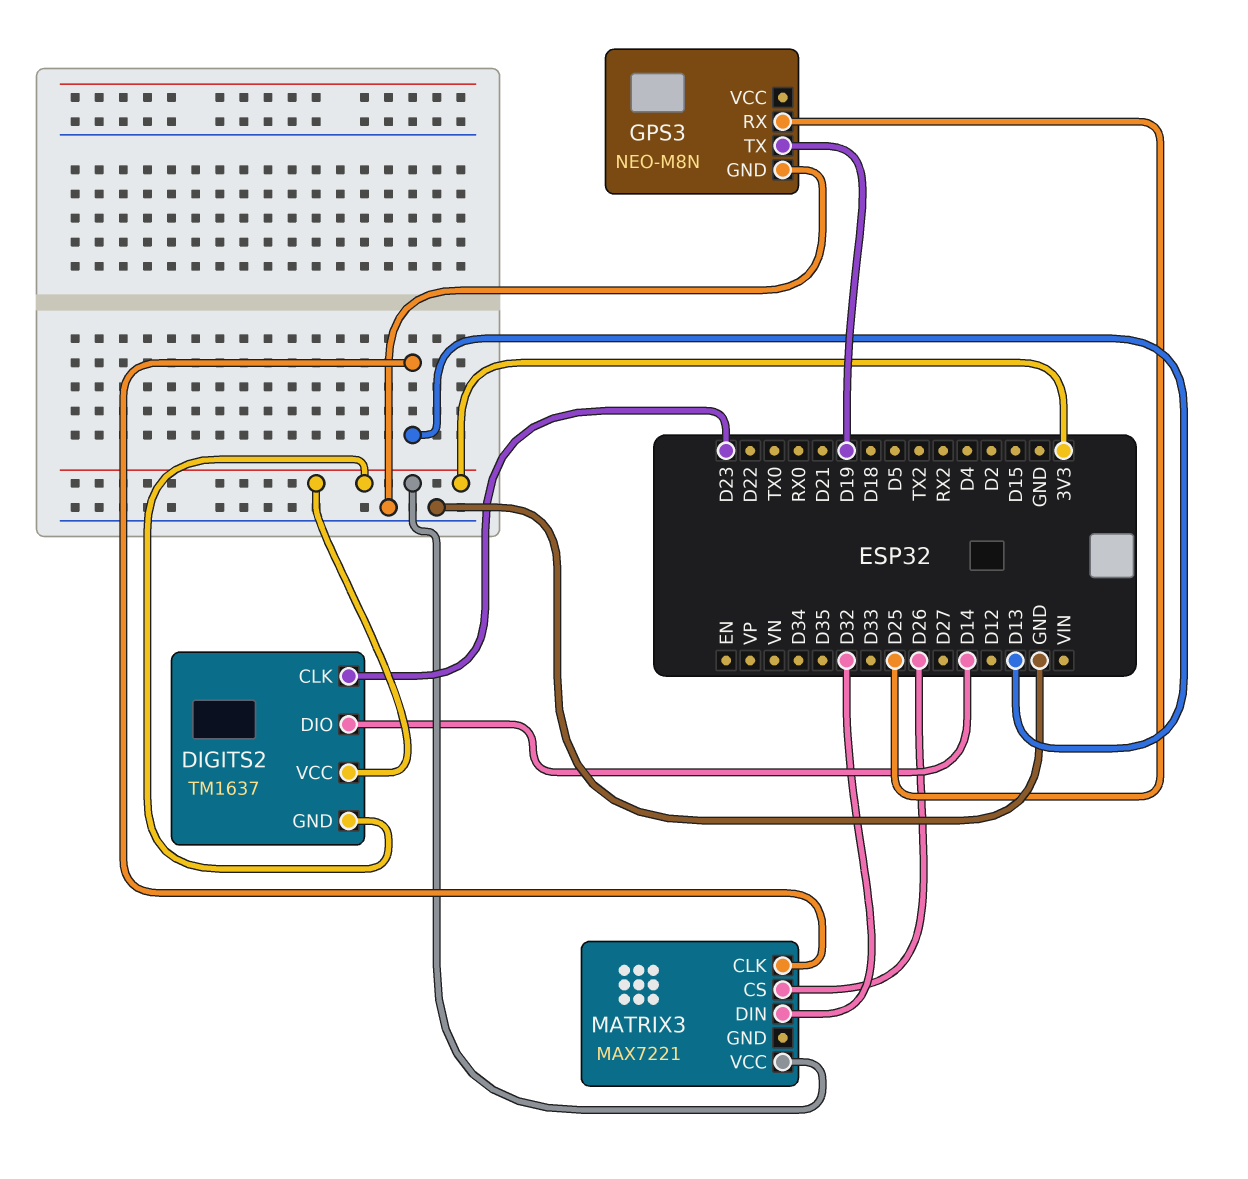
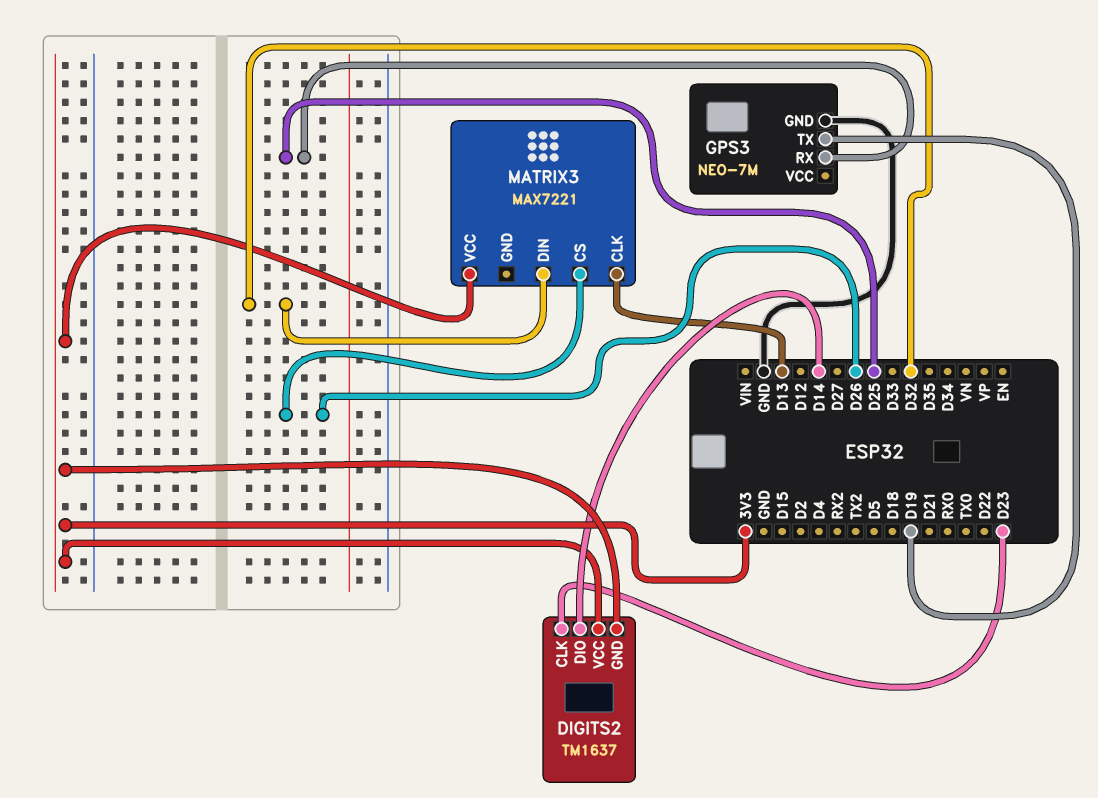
GPS3: NEO-M8N -> NEO-7M

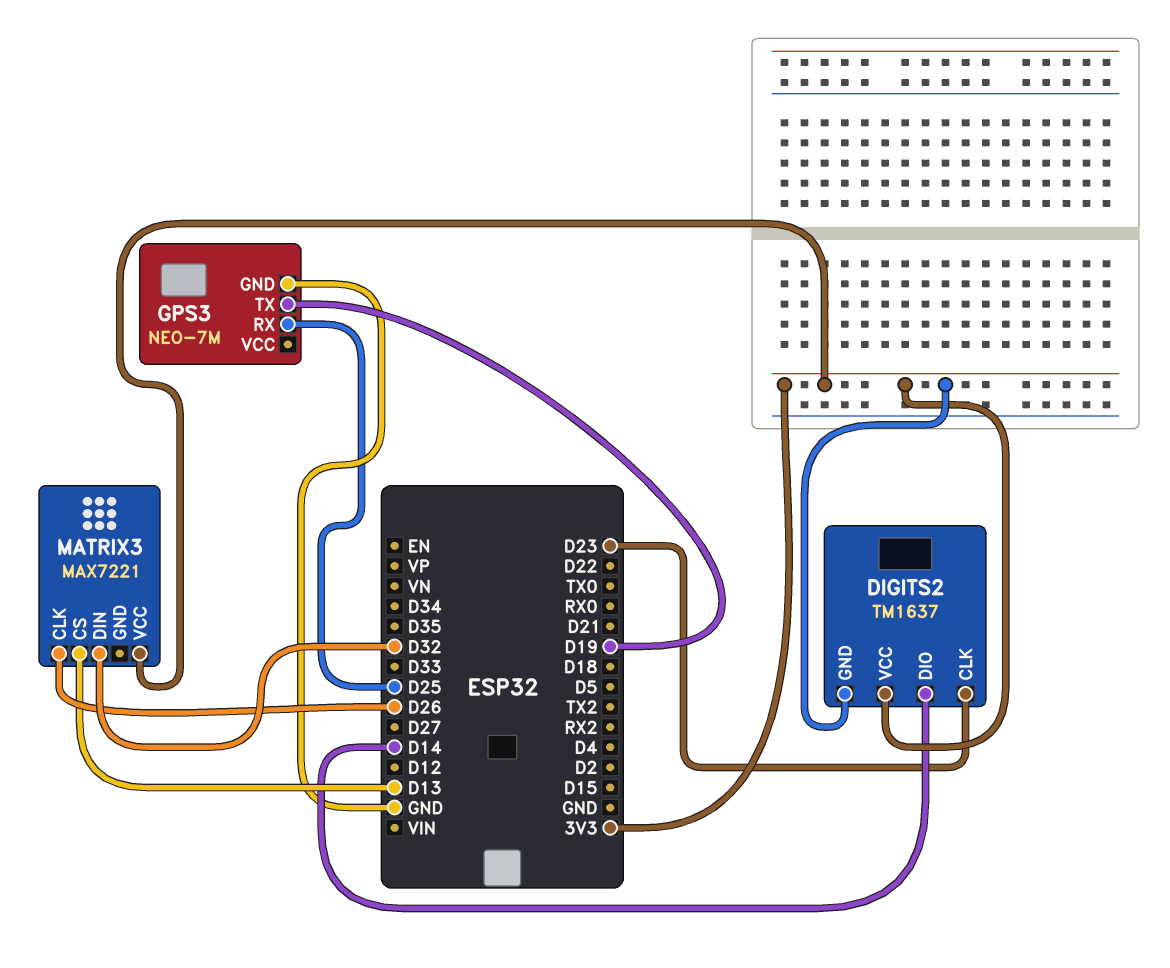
MATRIX3 pin CLK: D13 -> D26
MATRIX3 pin CS: D26 -> D13

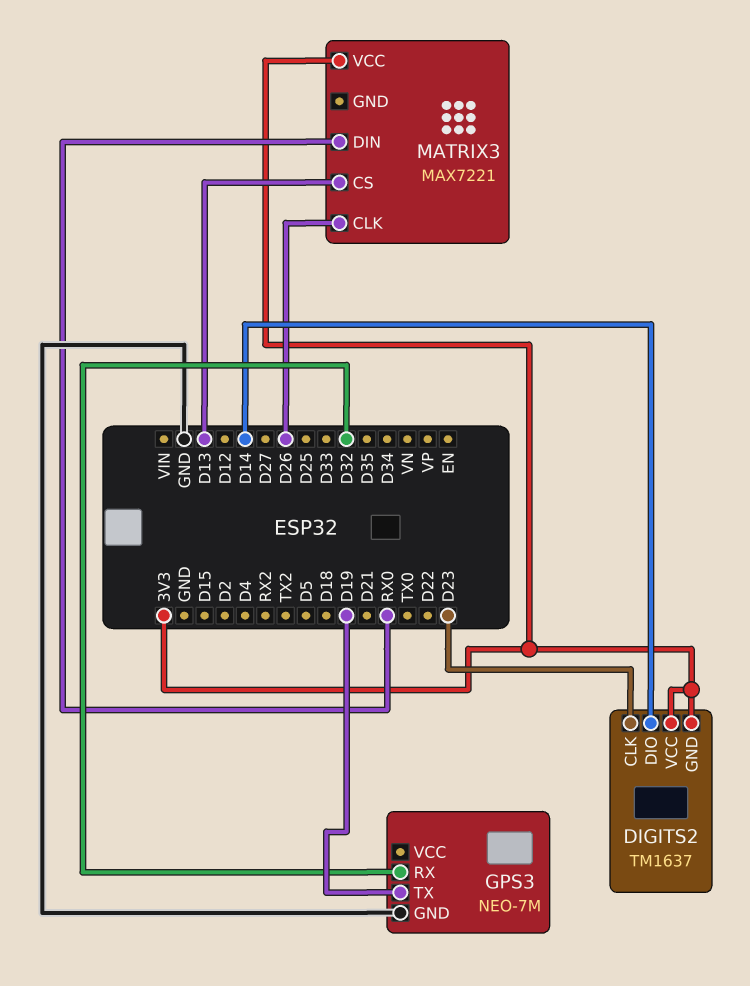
GPS3 pin RX: D25 -> D32
MATRIX3 pin DIN: D32 -> RX0

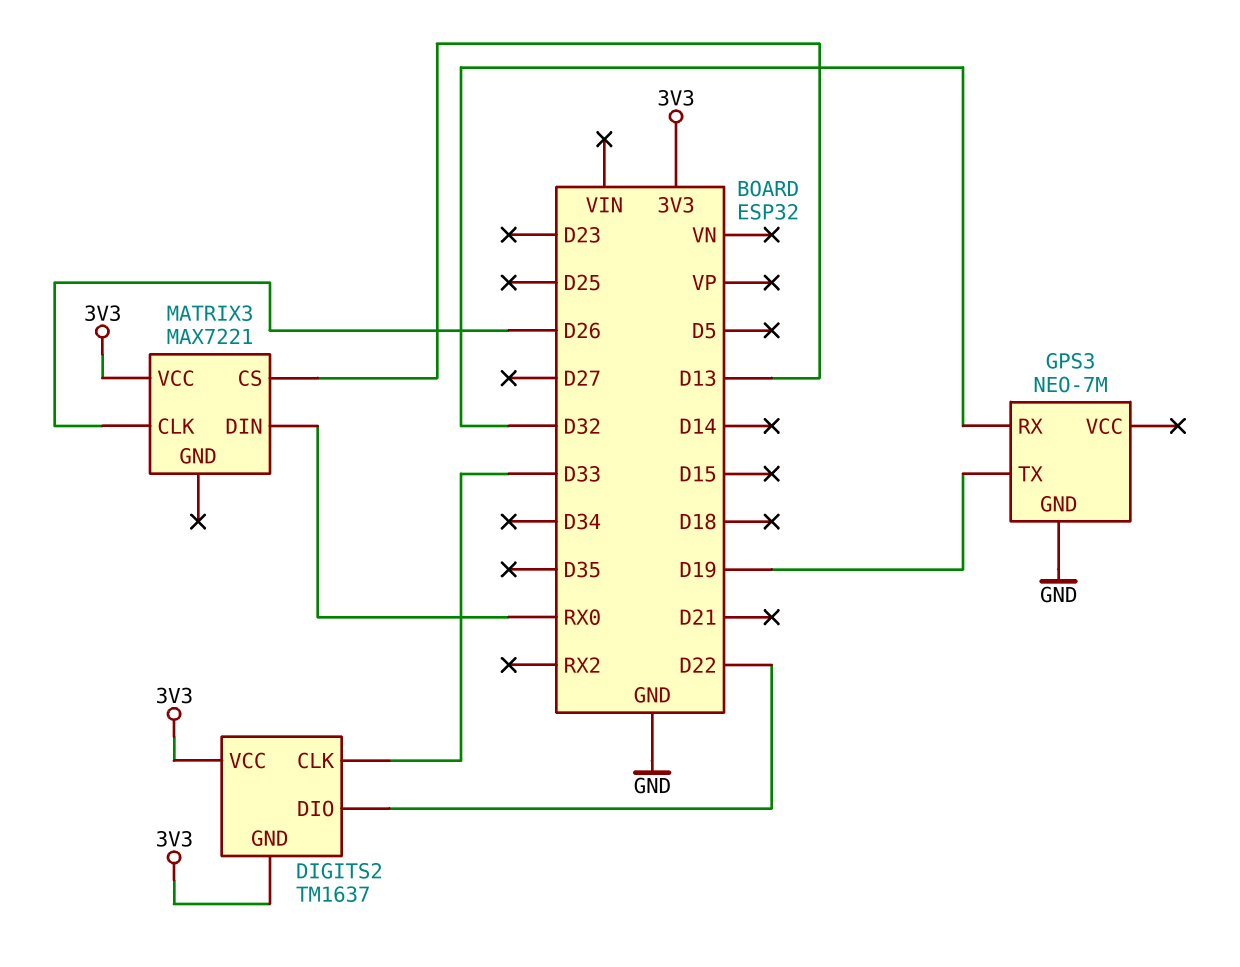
DIGITS2 pin CLK: D23 -> D33
DIGITS2 pin DIO: D14 -> D22

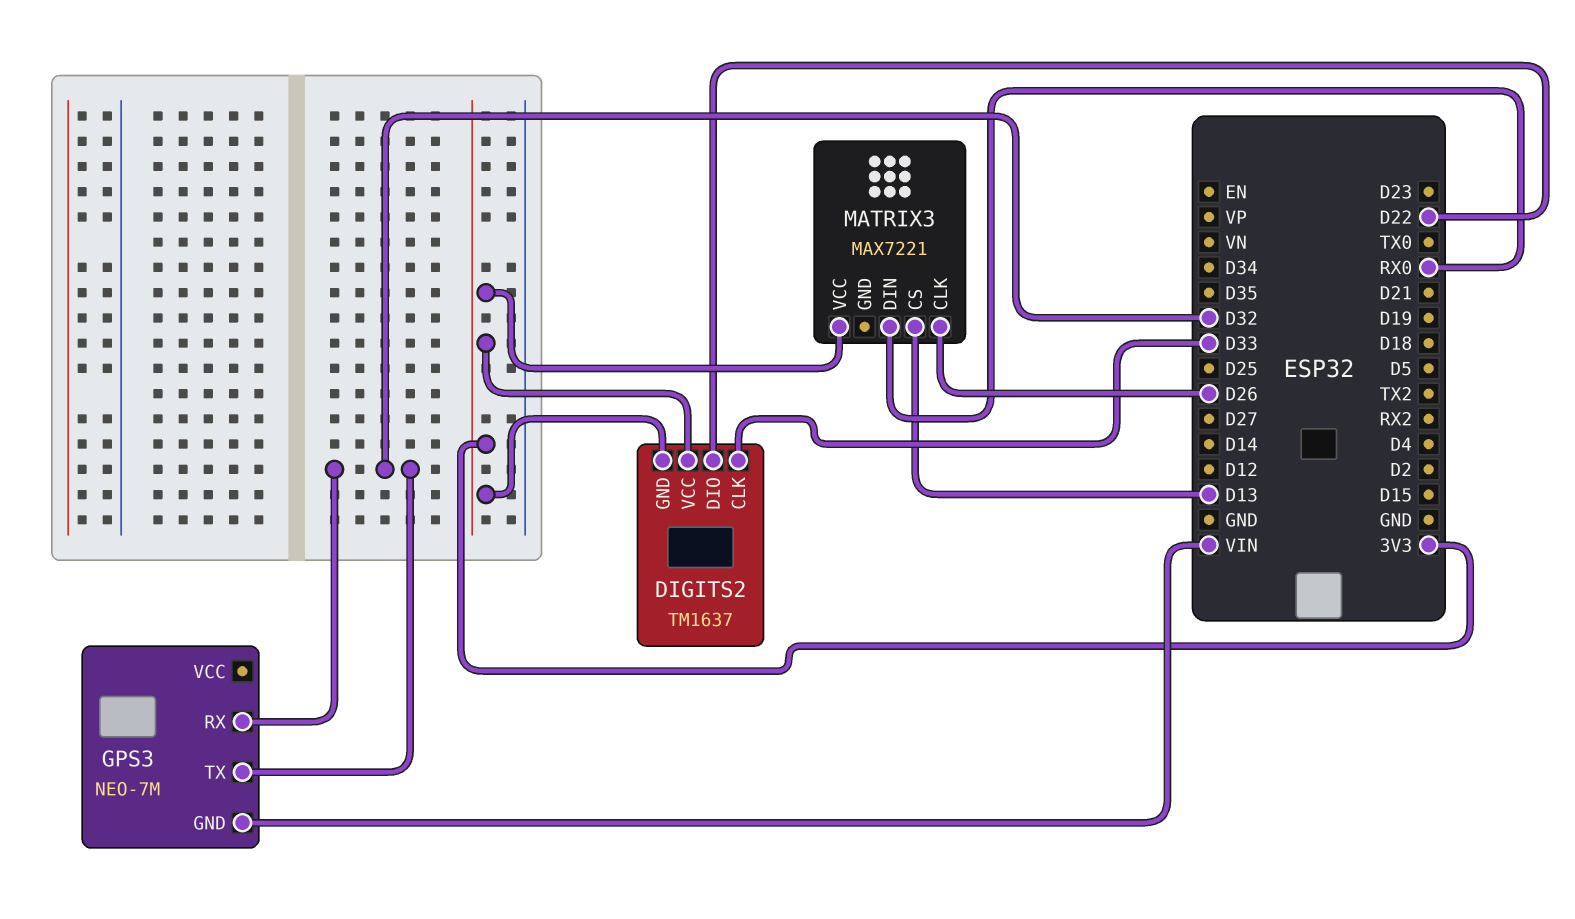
GPS3 pin GND: GND -> VIN
GPS3 pin TX: D19 -> D32

